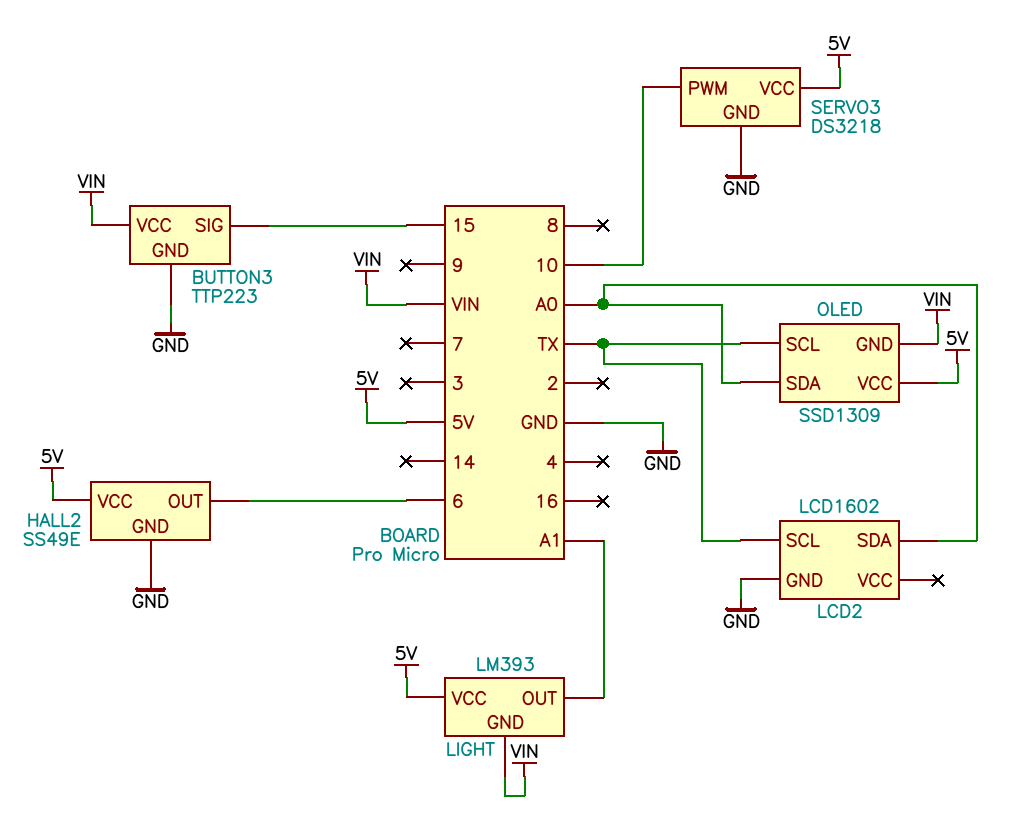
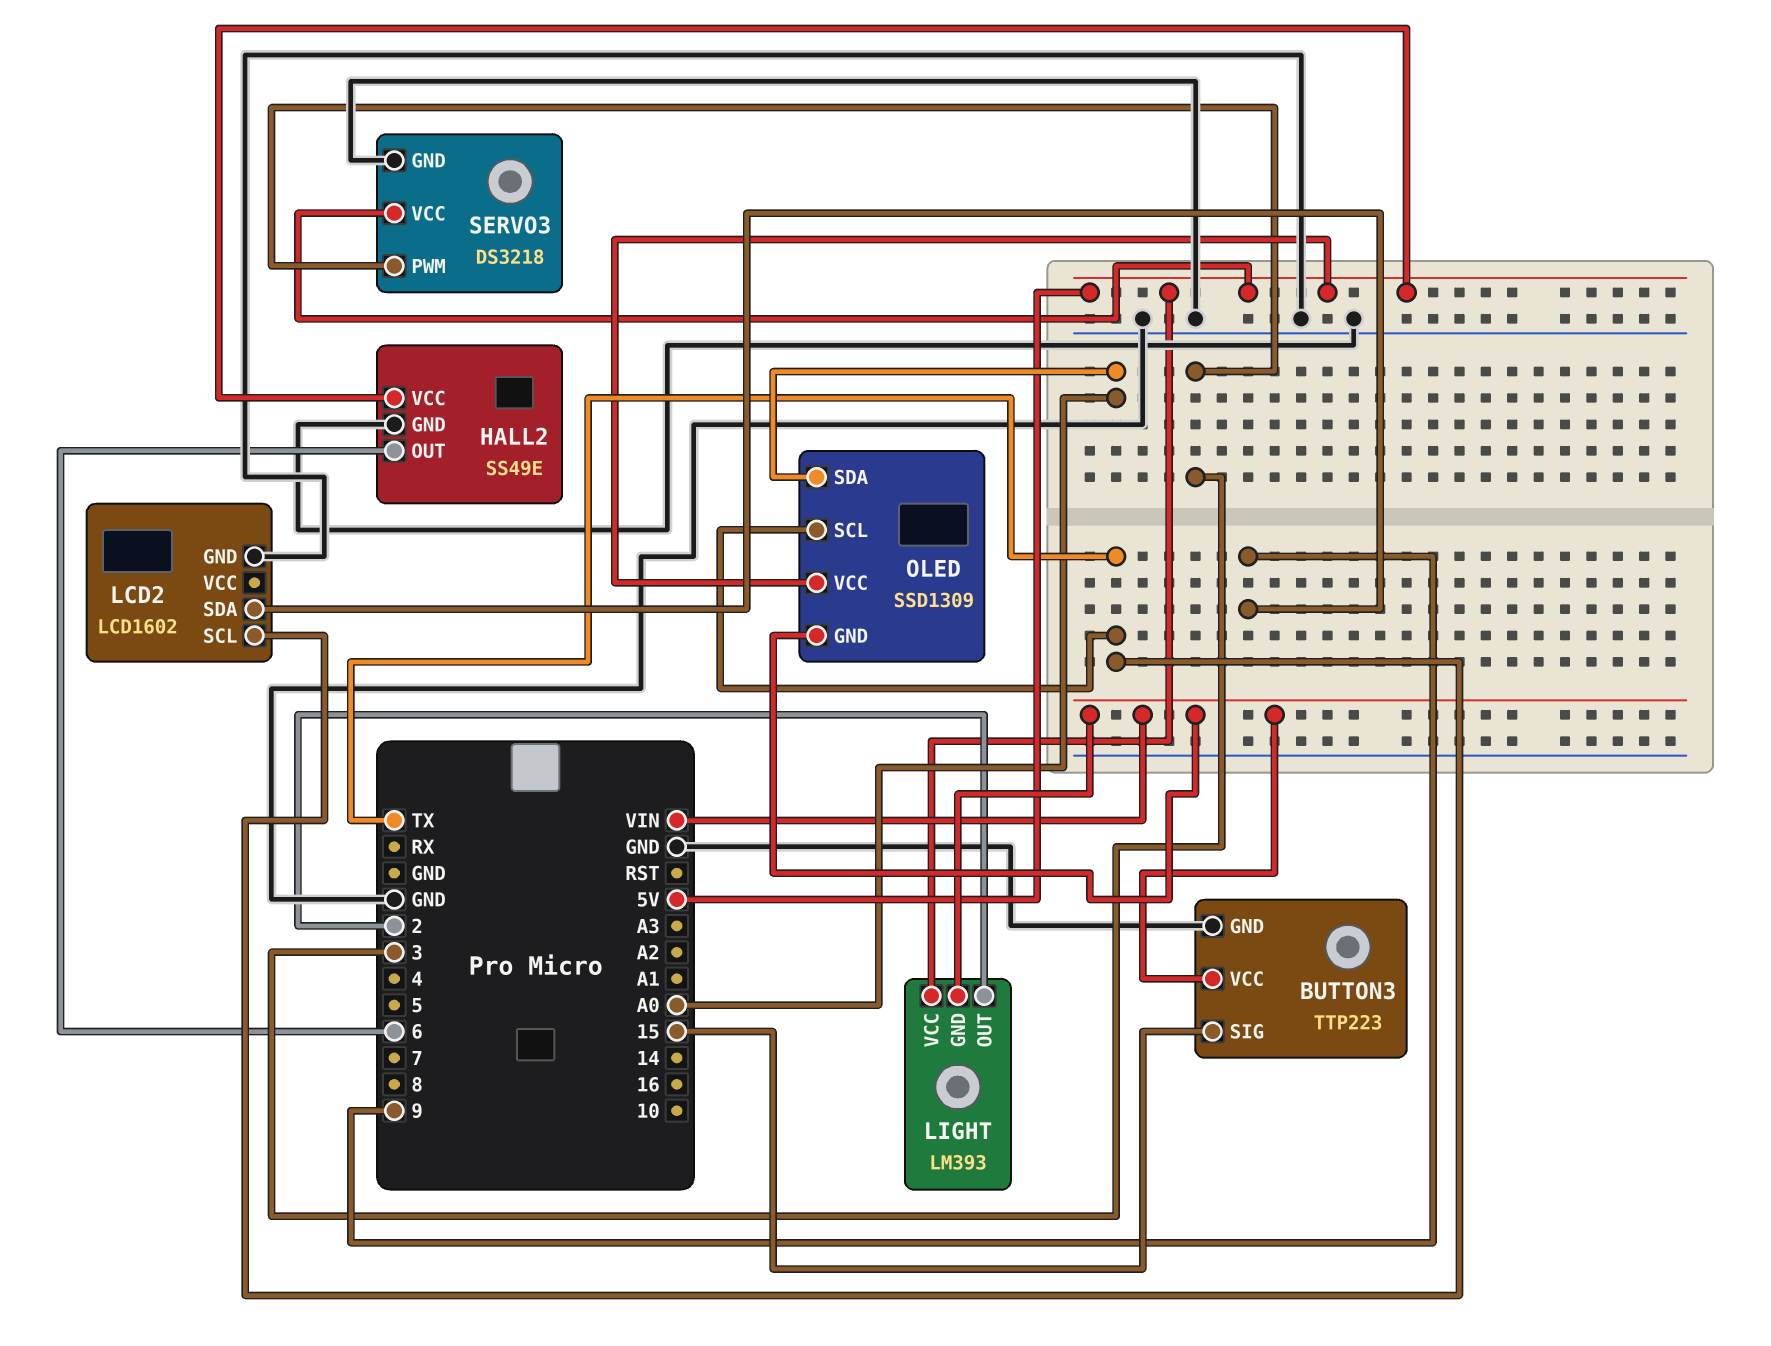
LCD2 pin SDA: A0 -> 9
LIGHT pin OUT: A1 -> 2
SERVO3 pin PWM: 10 -> 3

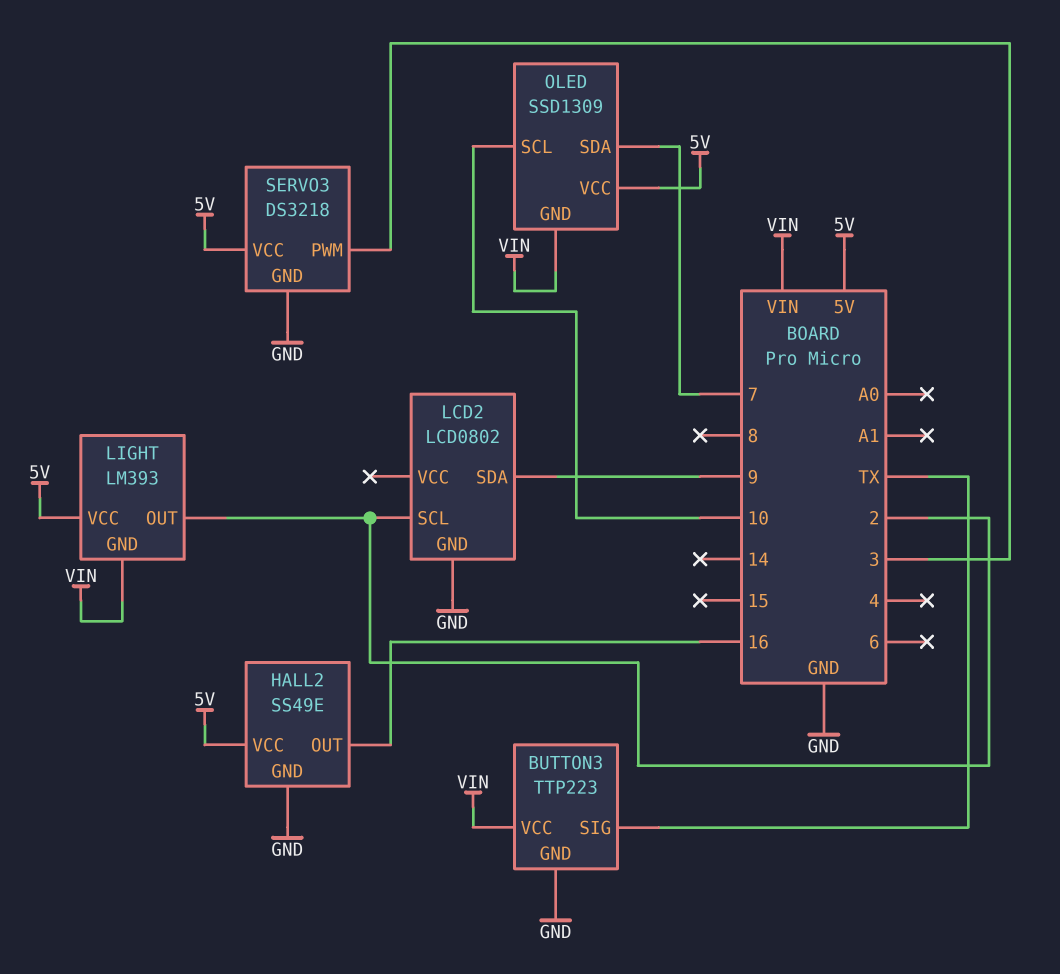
BUTTON3 pin SIG: 15 -> TX
HALL2 pin OUT: 6 -> 16
LCD2: LCD1602 -> LCD0802
LCD2 pin SCL: TX -> 2
OLED pin SCL: TX -> 10
OLED pin SDA: A0 -> 7

